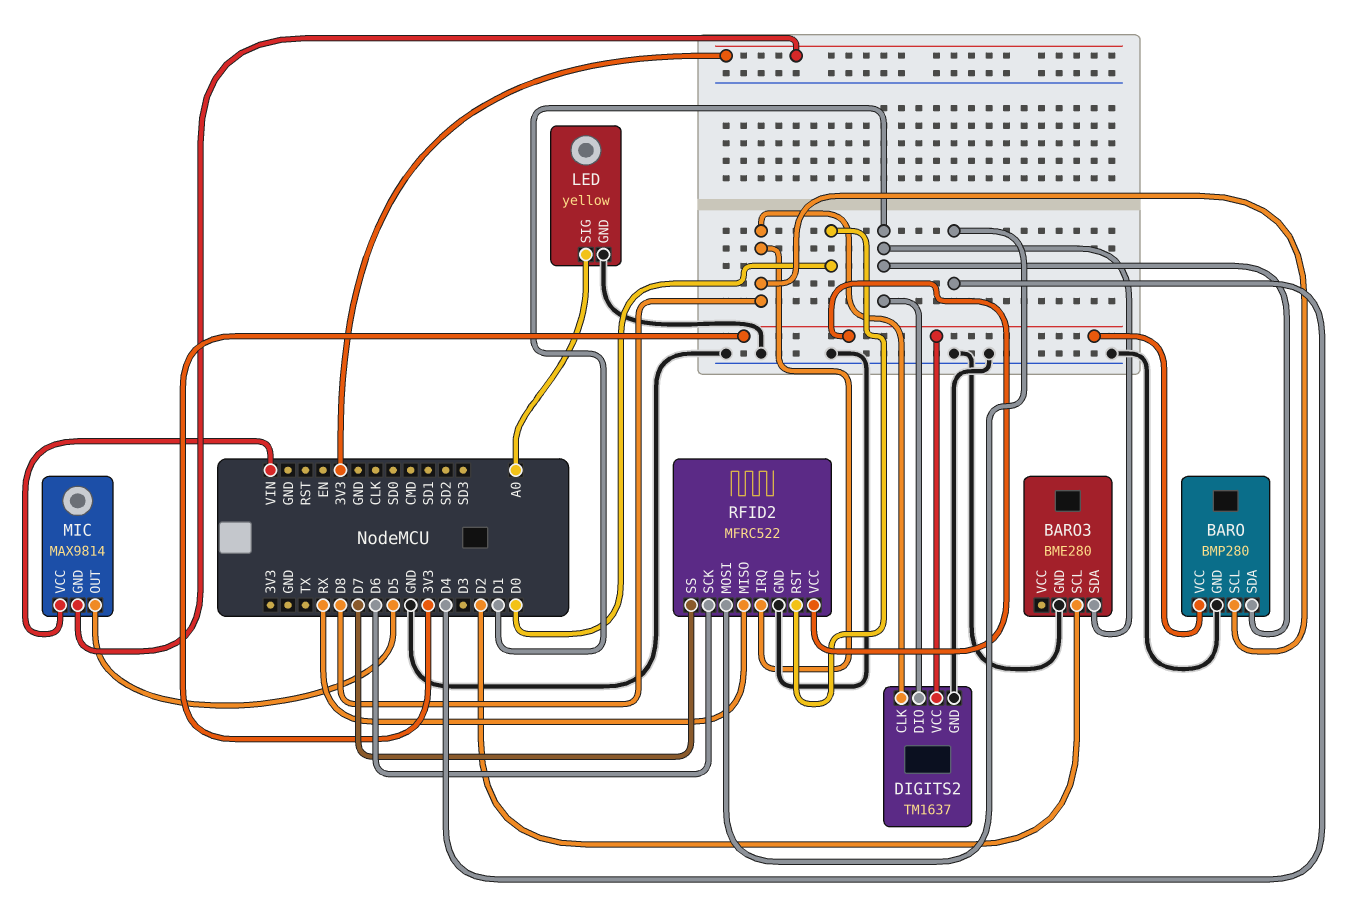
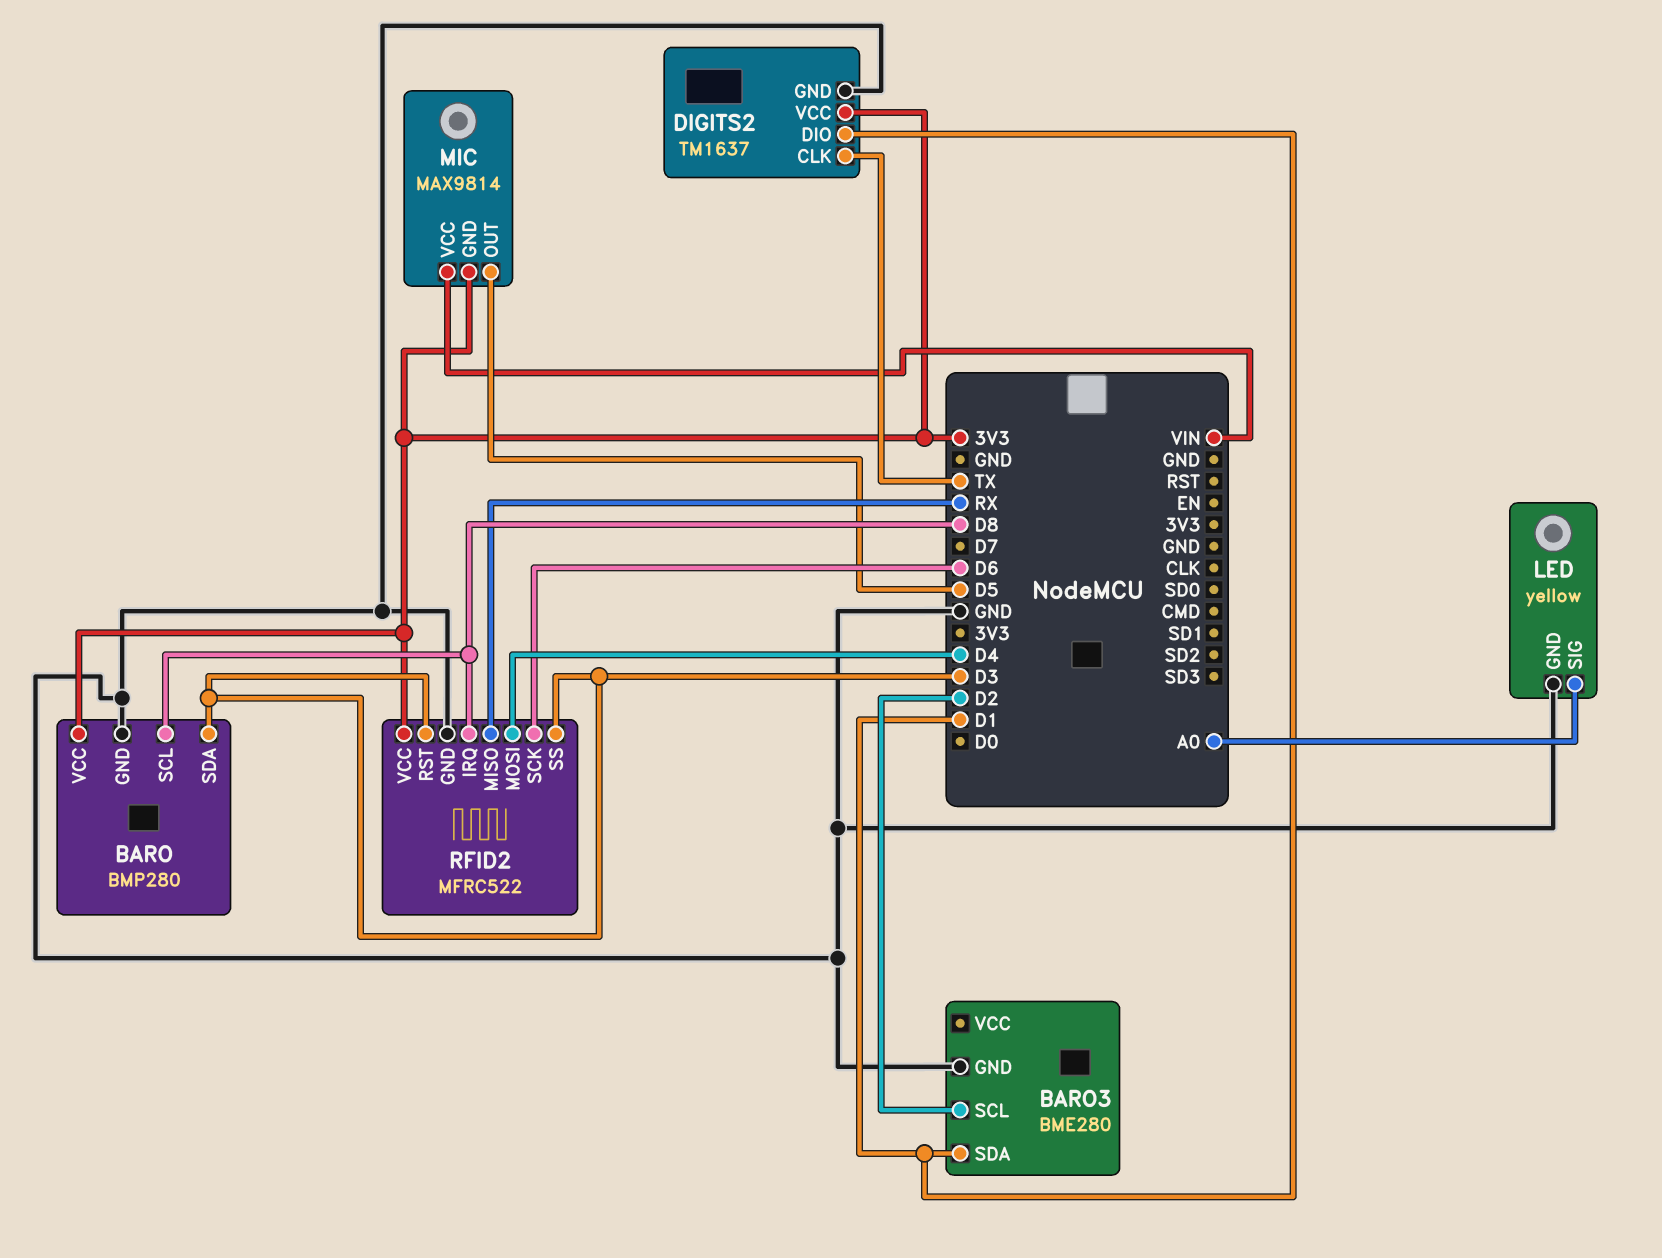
BARO pin SDA: D1 -> D3
DIGITS2 pin CLK: D8 -> TX
RFID2 pin RST: D0 -> D3
RFID2 pin SS: D7 -> D3

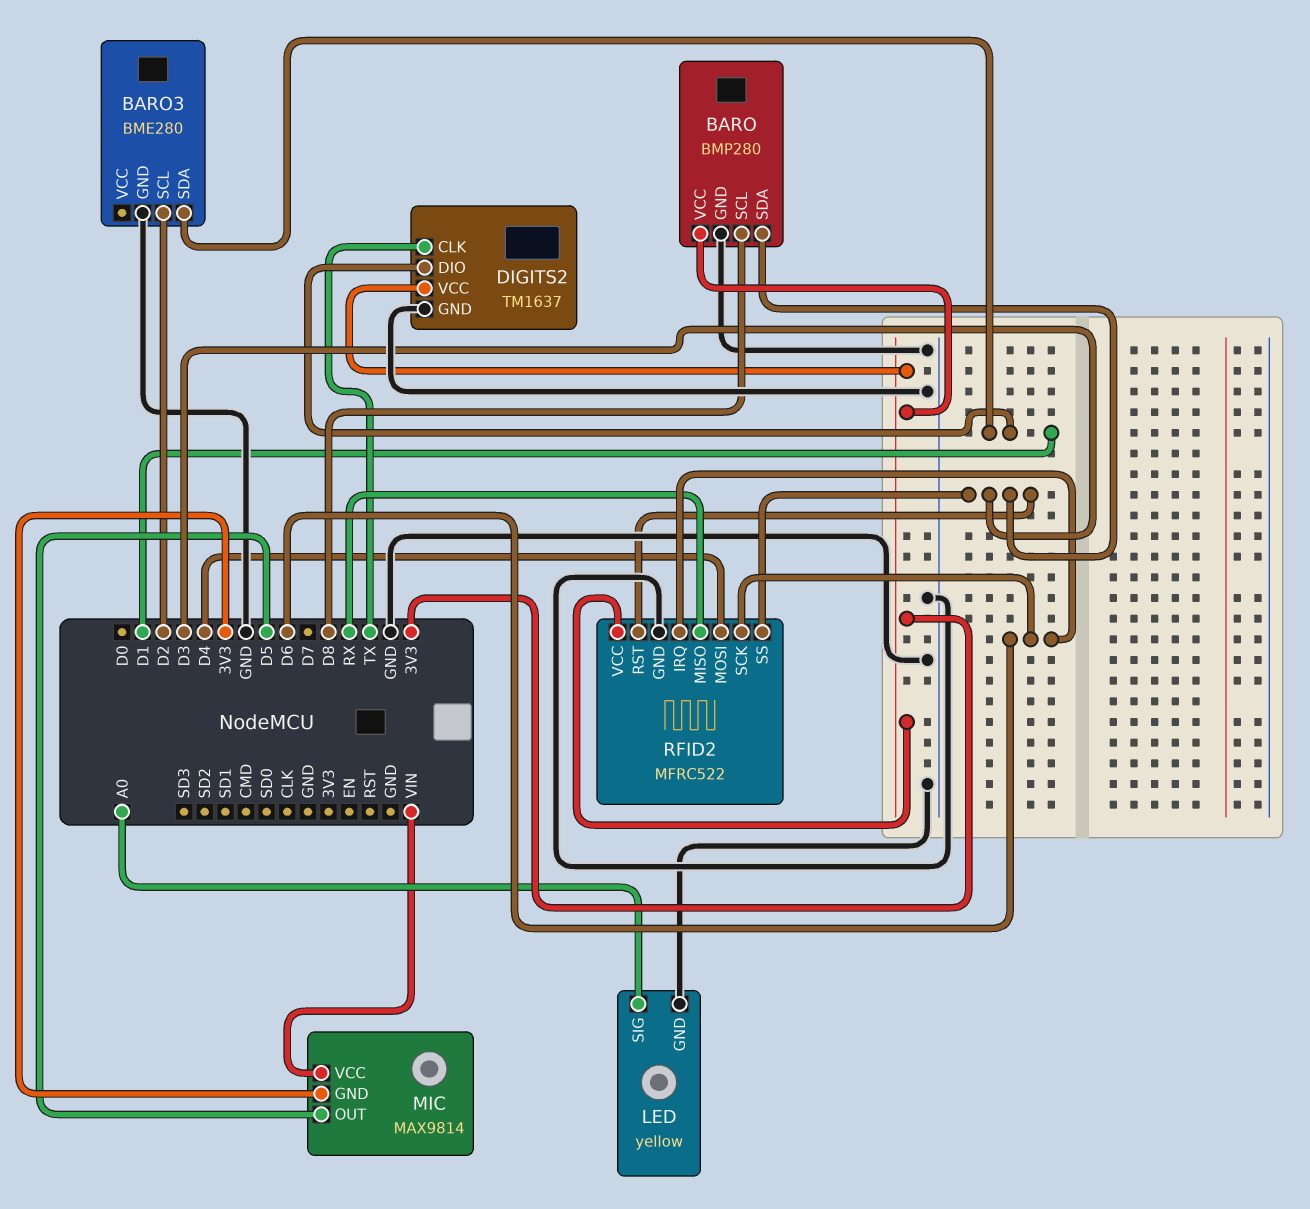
RFID2 pin IRQ: D8 -> D6

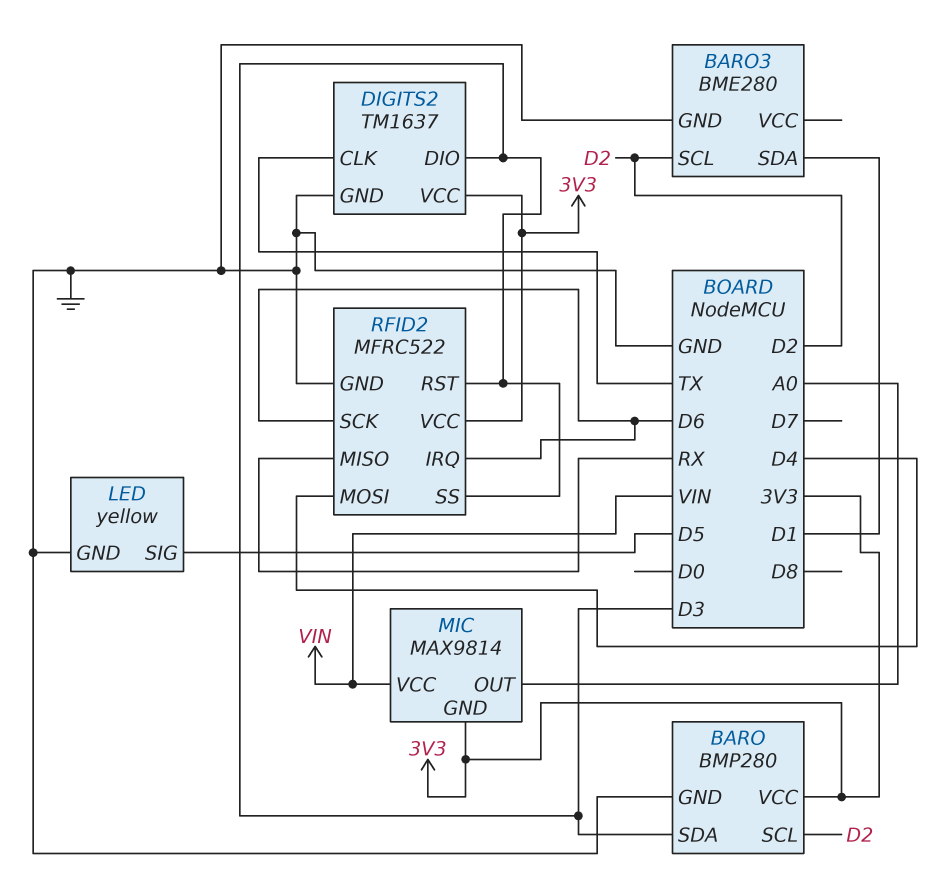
BARO pin SCL: D8 -> D2
DIGITS2 pin DIO: D1 -> D3
LED pin SIG: A0 -> D5
MIC pin OUT: D5 -> A0

